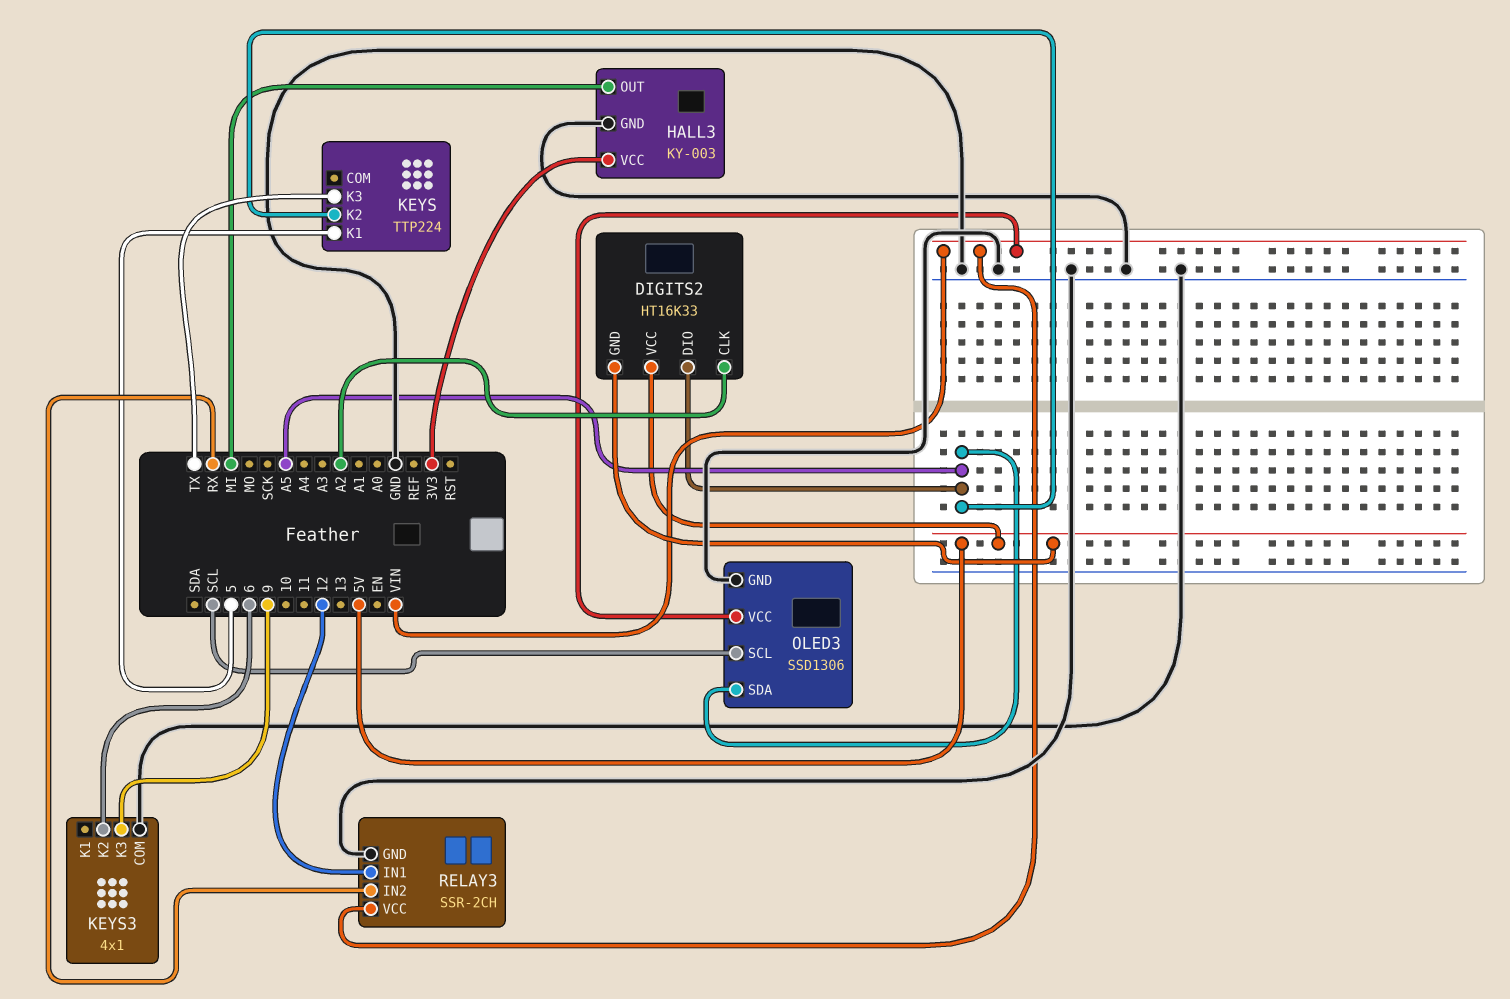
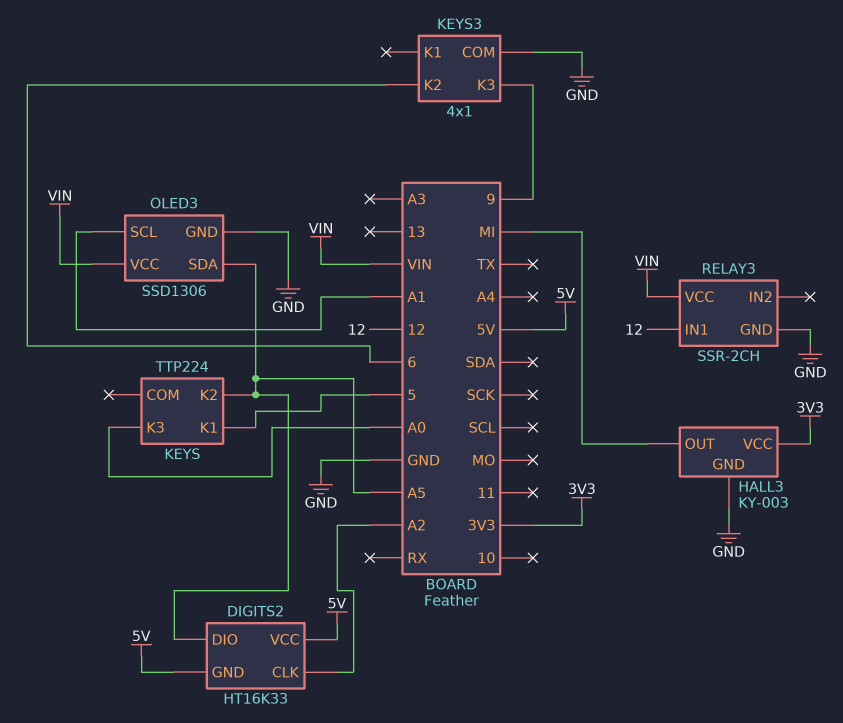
KEYS pin K3: TX -> A0
OLED3 pin SCL: SCL -> A1
RELAY3 pin IN2: RX -> none

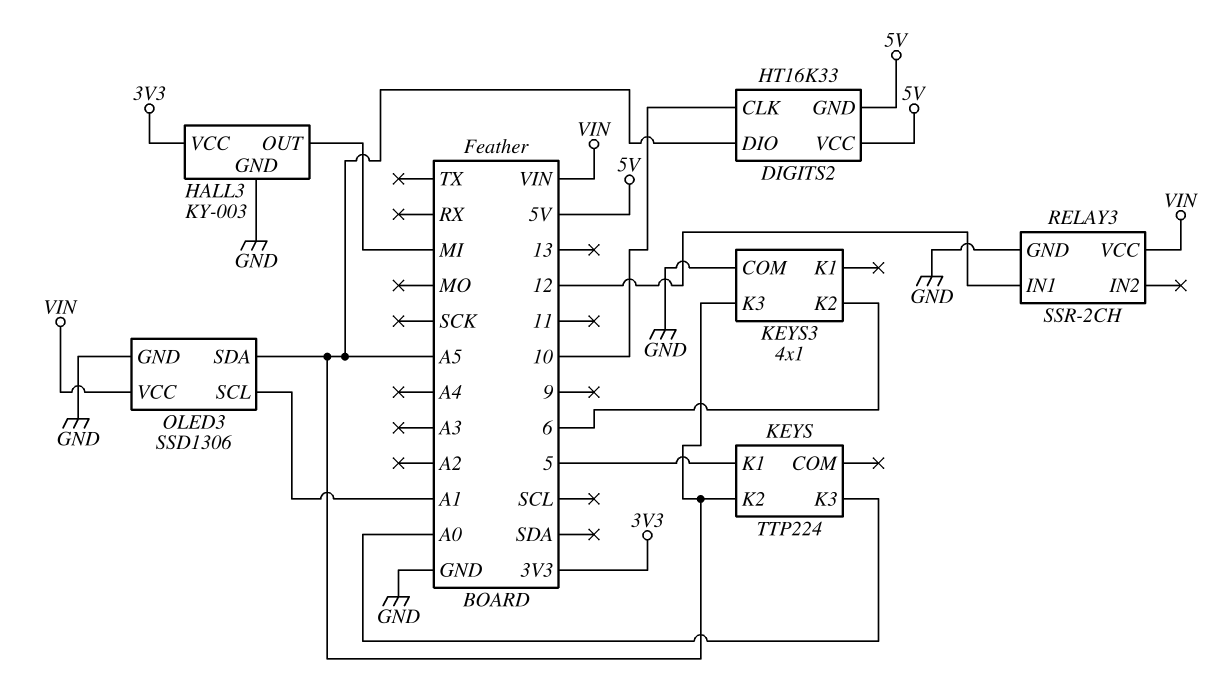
DIGITS2 pin CLK: A2 -> 10
KEYS3 pin K3: 9 -> A5

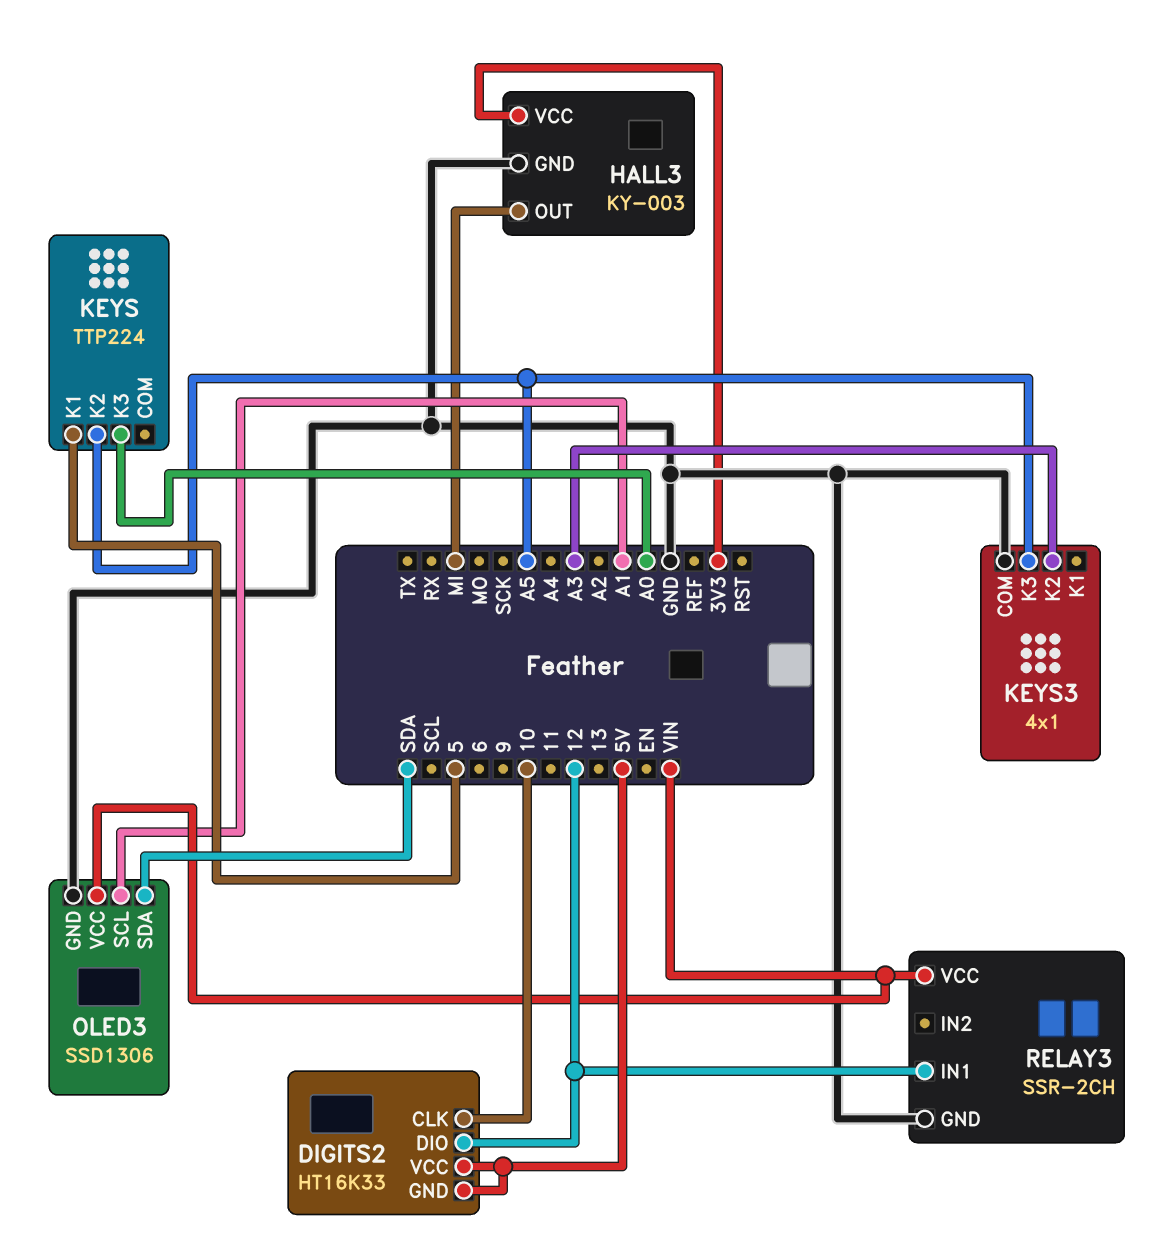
DIGITS2 pin DIO: A5 -> 12
KEYS3 pin K2: 6 -> A3
OLED3 pin SDA: A5 -> SDA

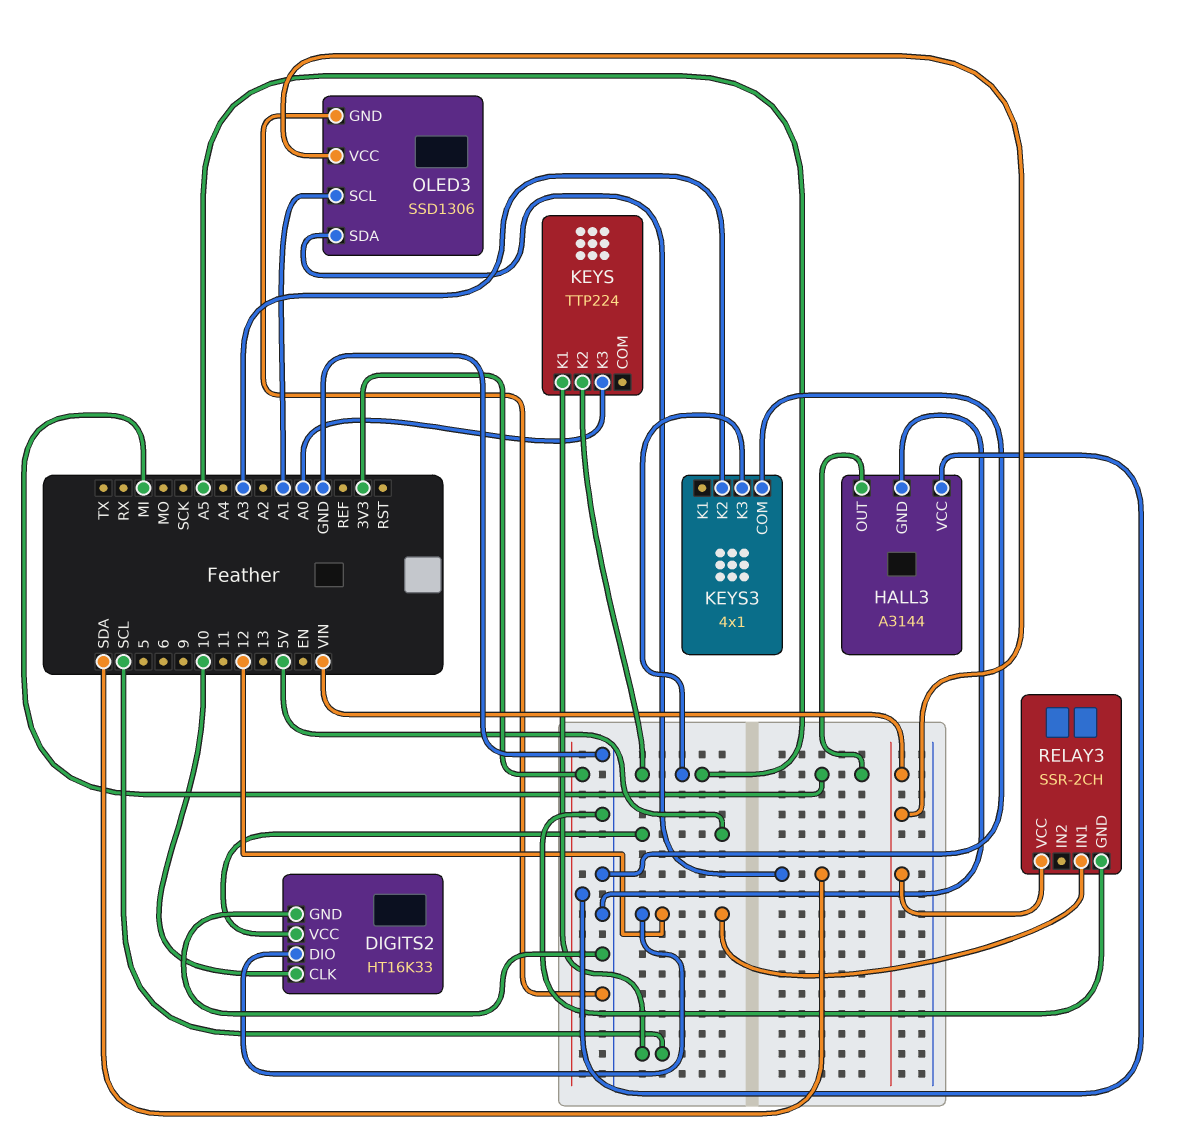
DIGITS2 pin GND: 5V -> GND
HALL3: KY-003 -> A3144
KEYS pin K1: 5 -> SCL

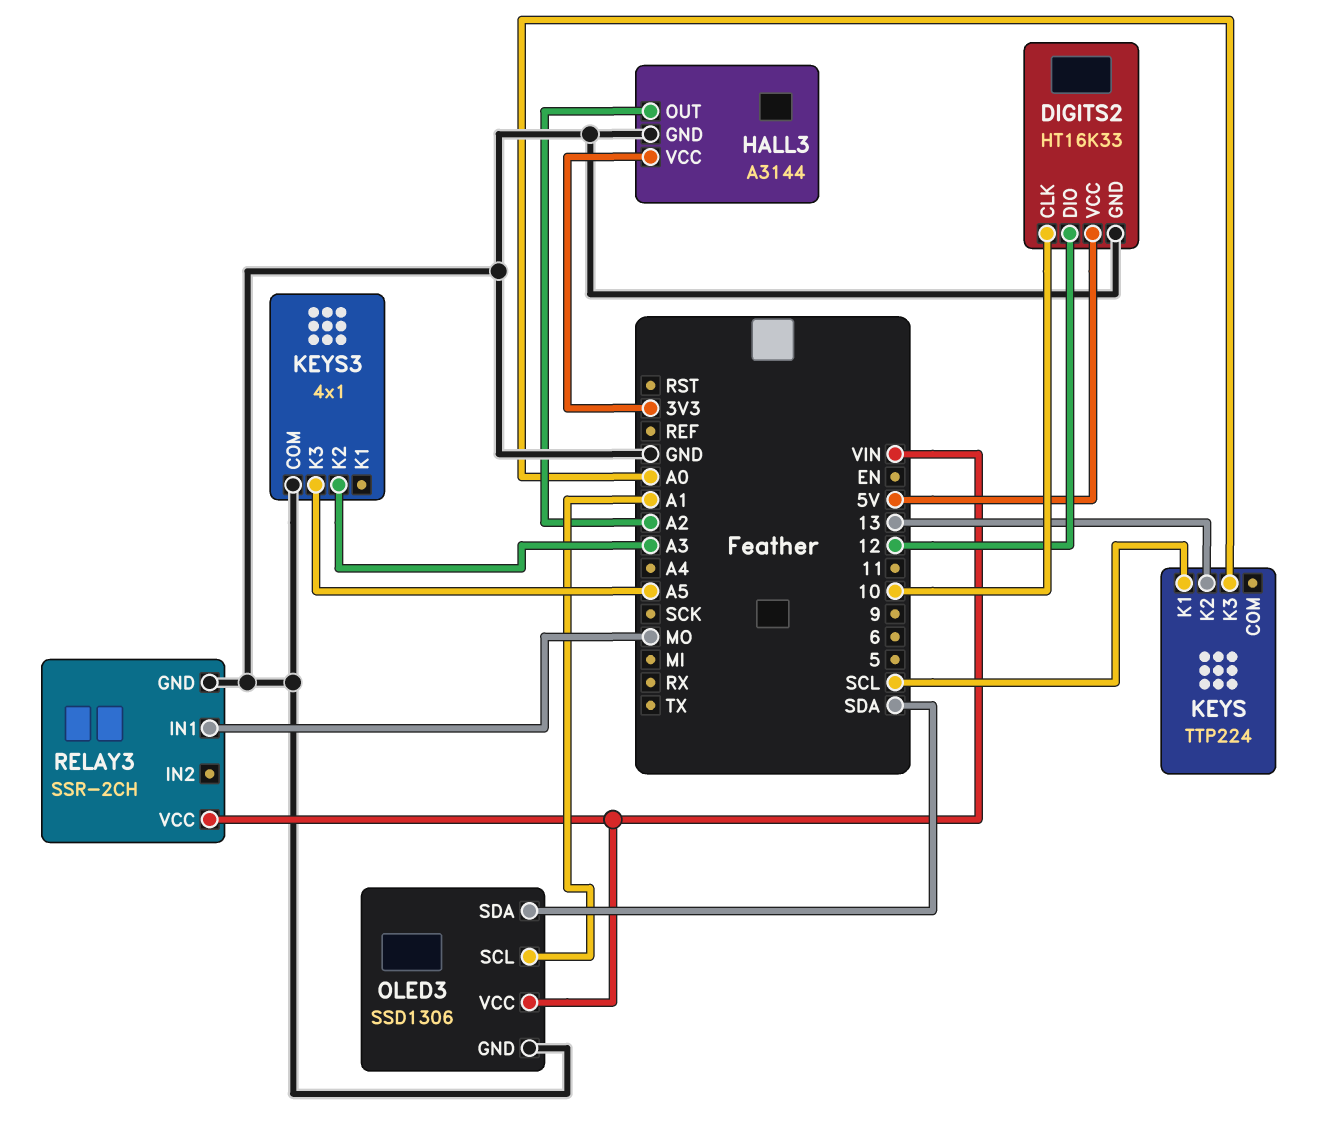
HALL3 pin OUT: MI -> A2
KEYS pin K2: A5 -> 13
RELAY3 pin IN1: 12 -> MO

